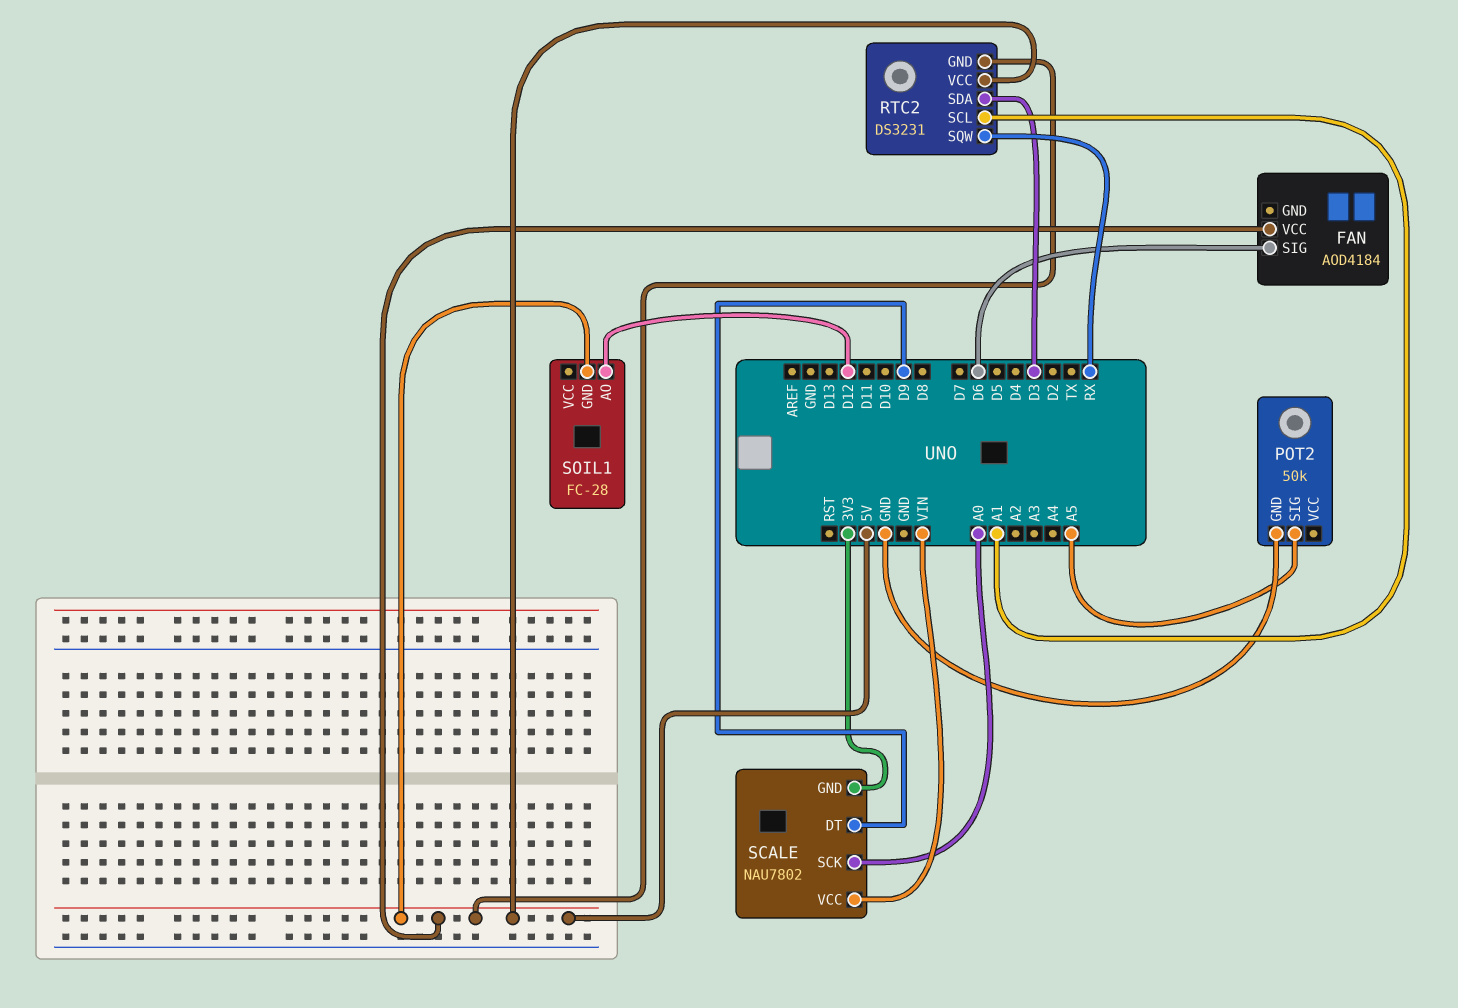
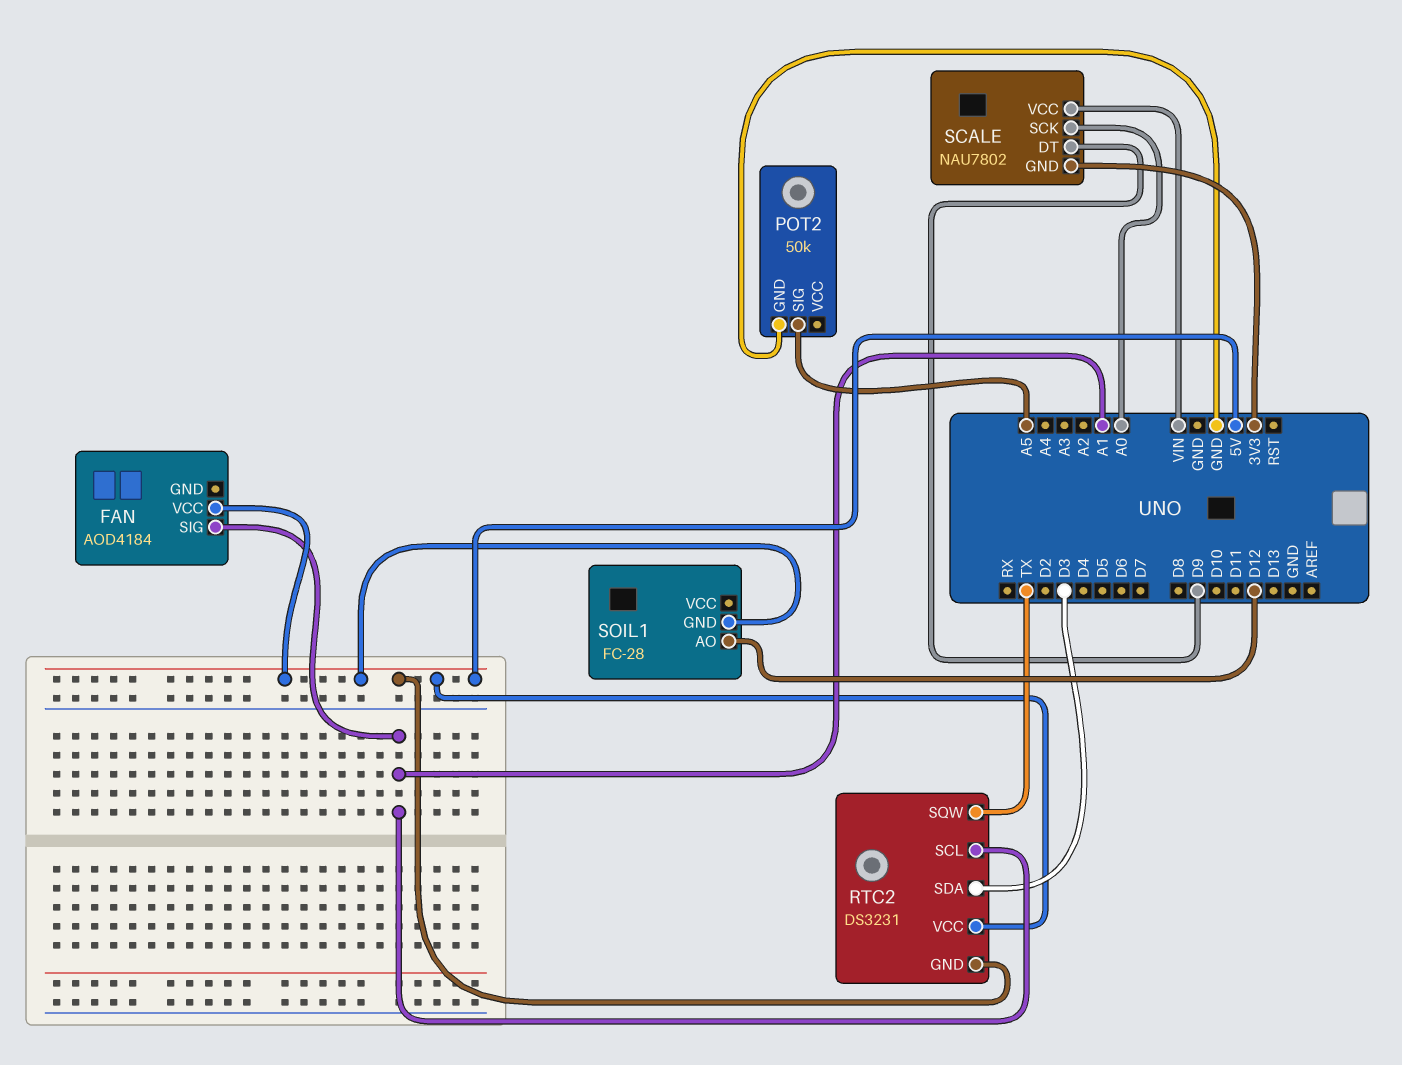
FAN pin SIG: D6 -> A1
RTC2 pin SQW: RX -> TX

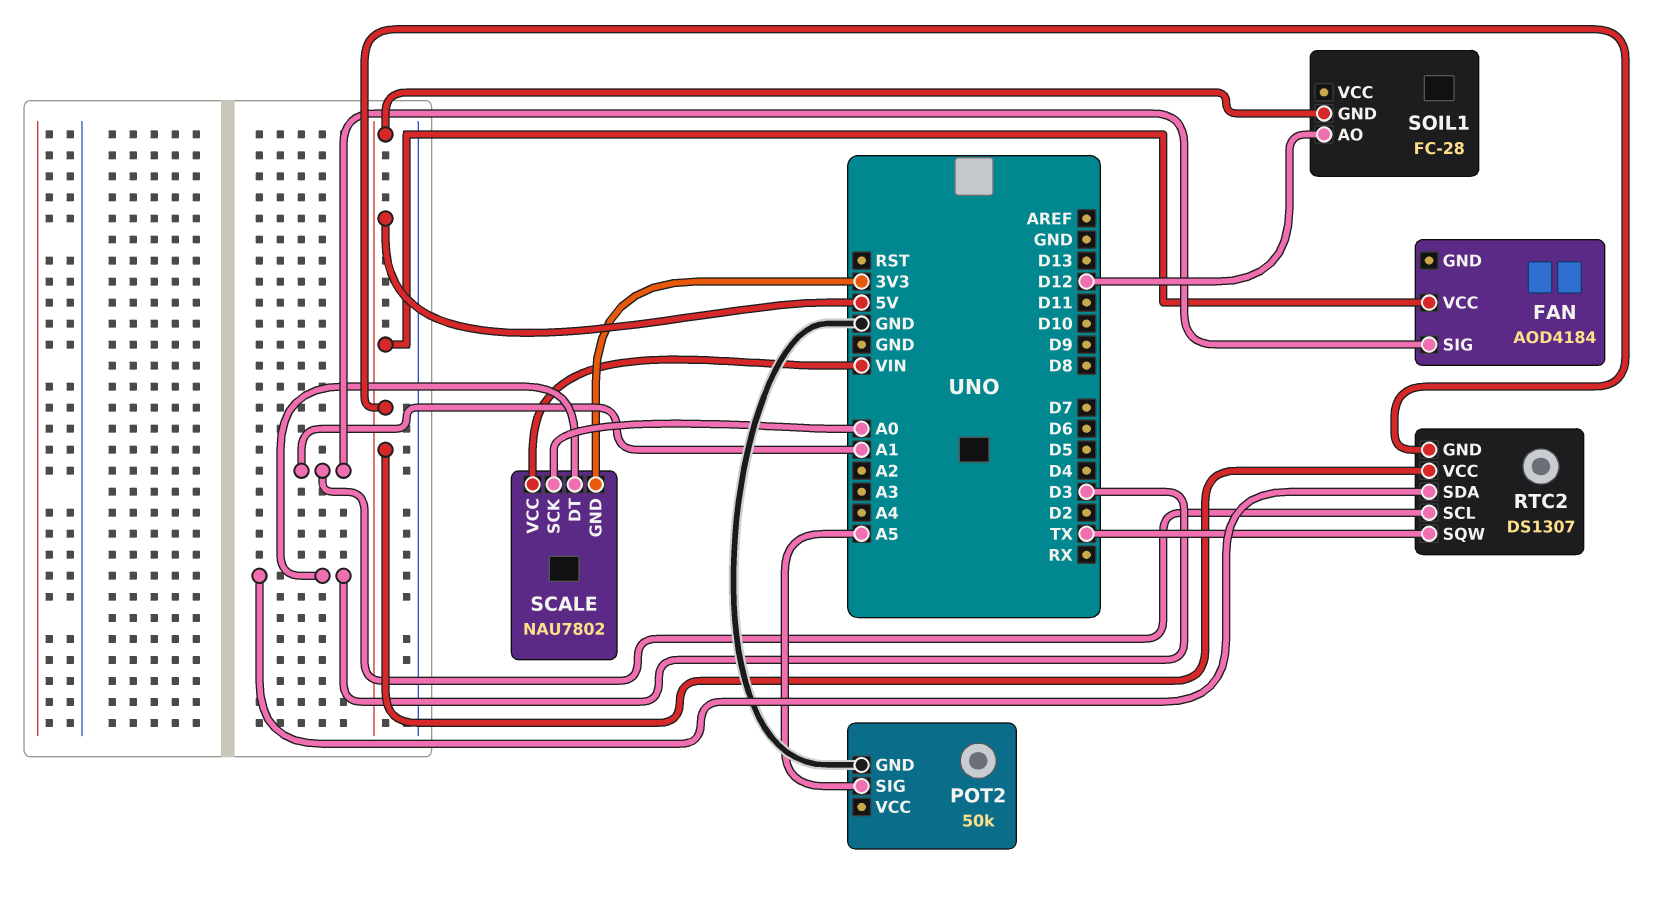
RTC2: DS3231 -> DS1307
SCALE pin DT: D9 -> D3

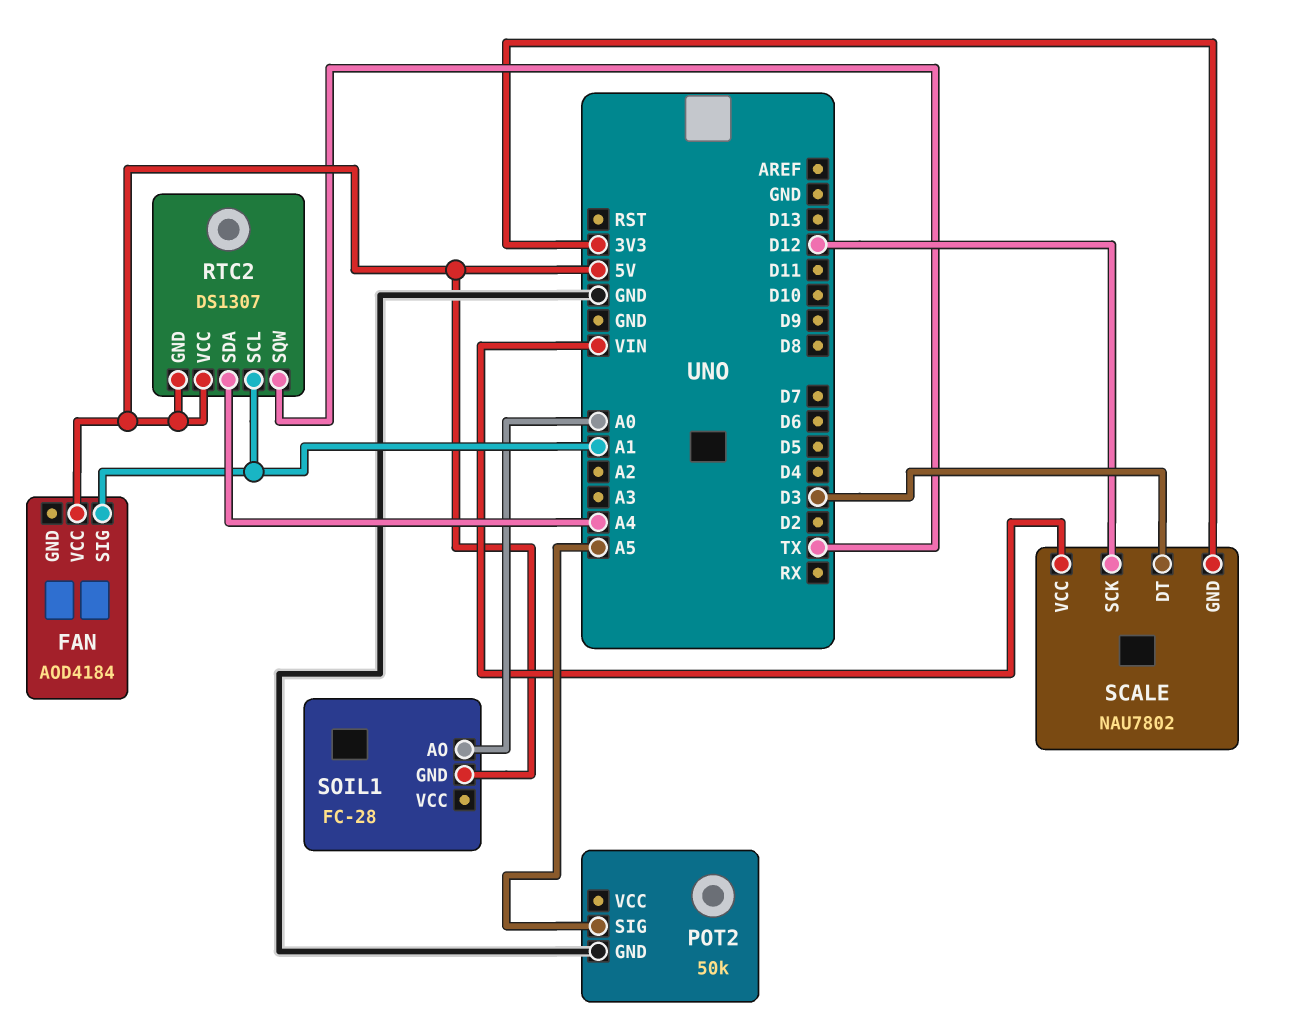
RTC2 pin SDA: D3 -> A4
SCALE pin SCK: A0 -> D12
SOIL1 pin AO: D12 -> A0

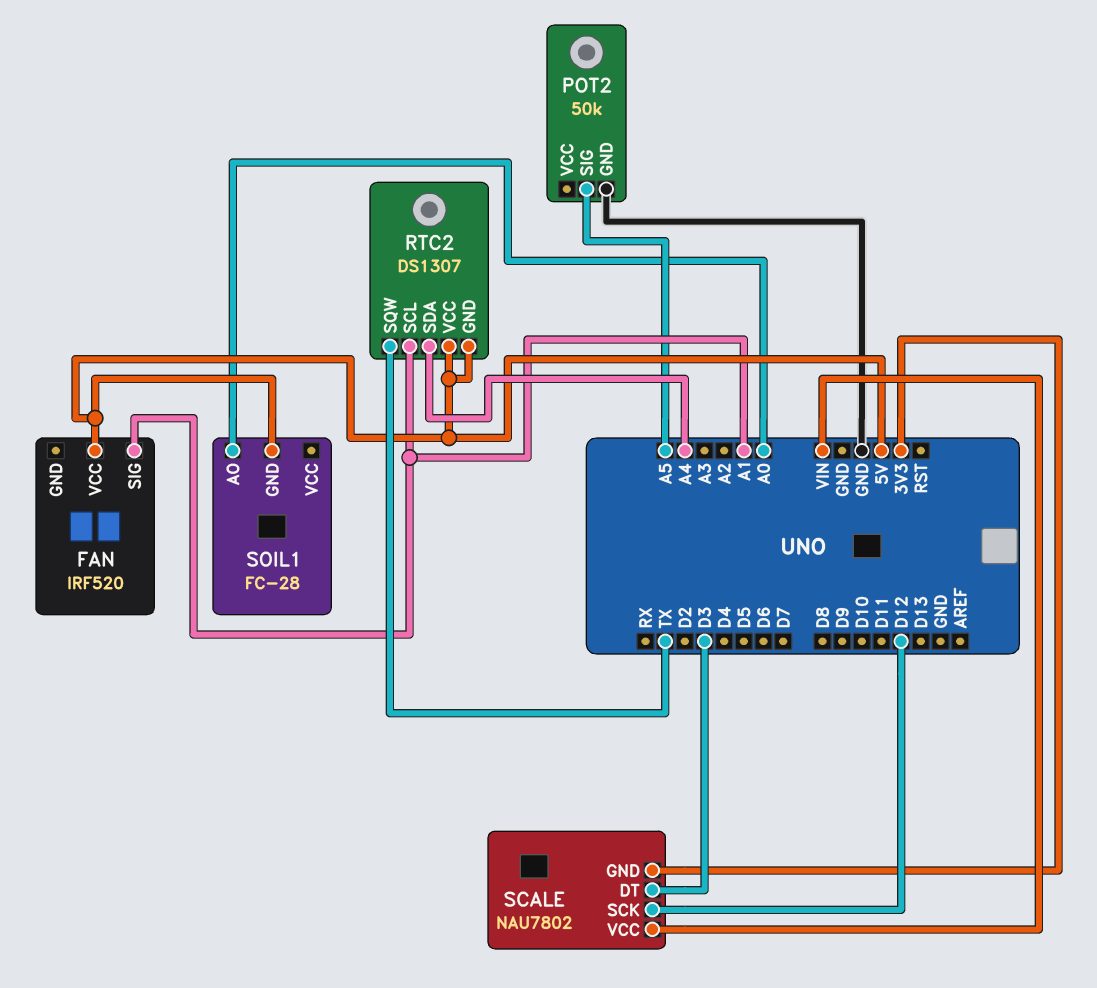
FAN: AOD4184 -> IRF520

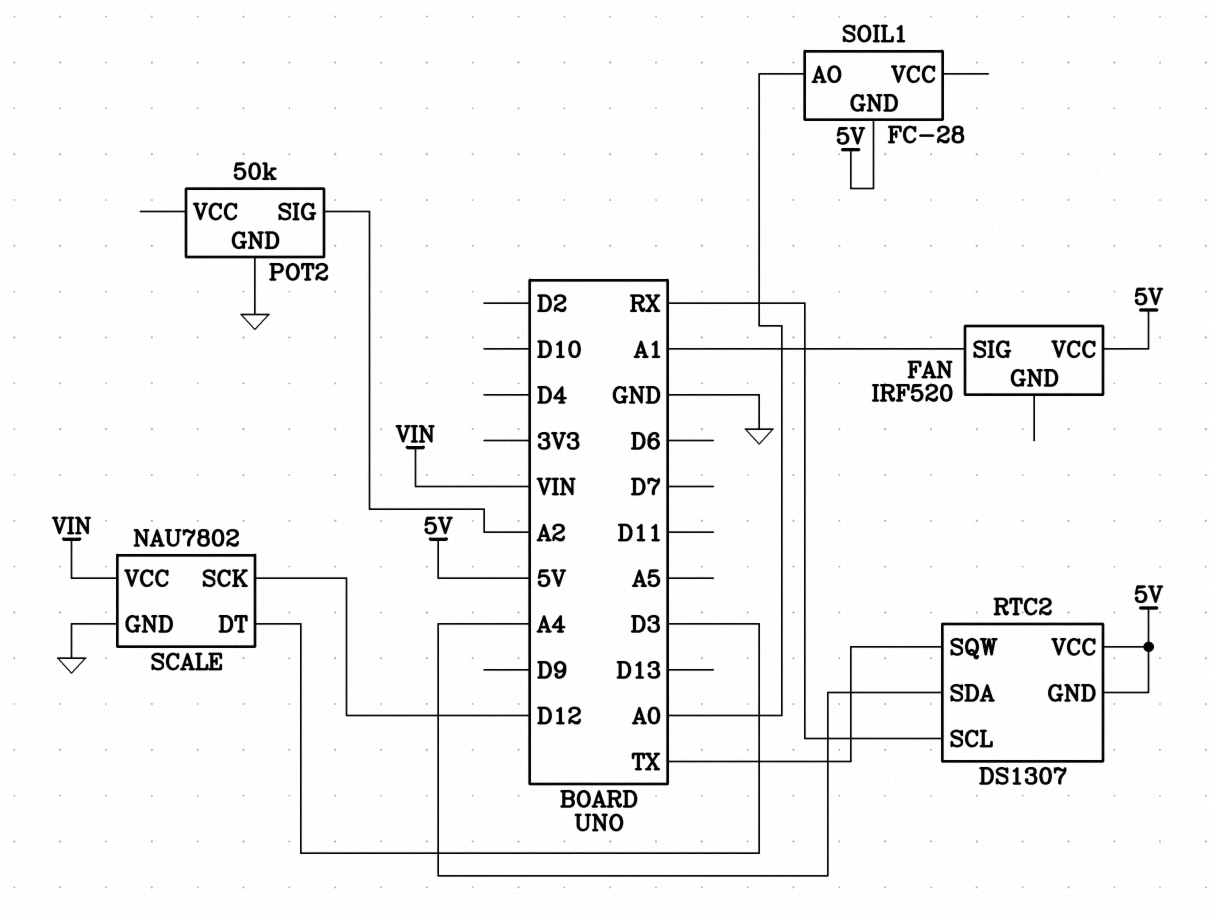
POT2 pin SIG: A5 -> A2
RTC2 pin SCL: A1 -> RX
SCALE pin GND: 3V3 -> GND

